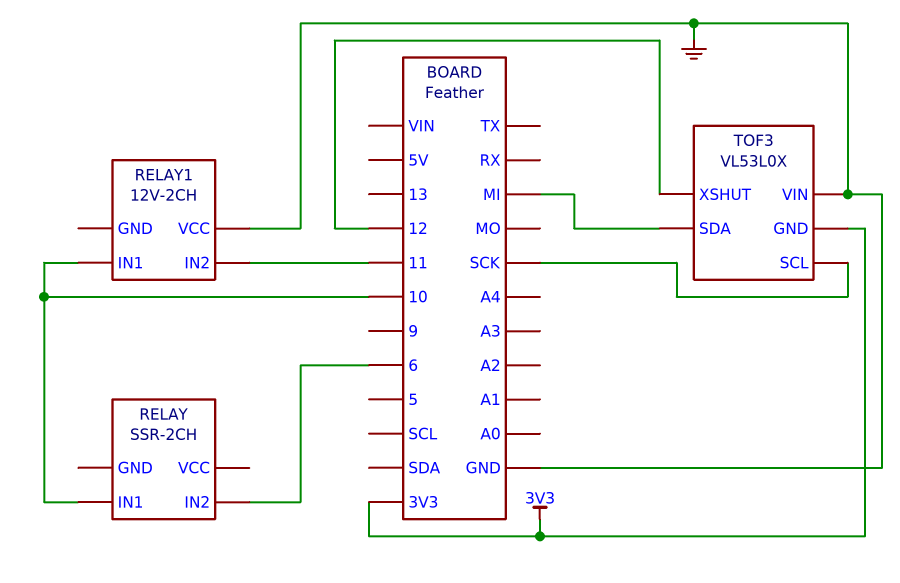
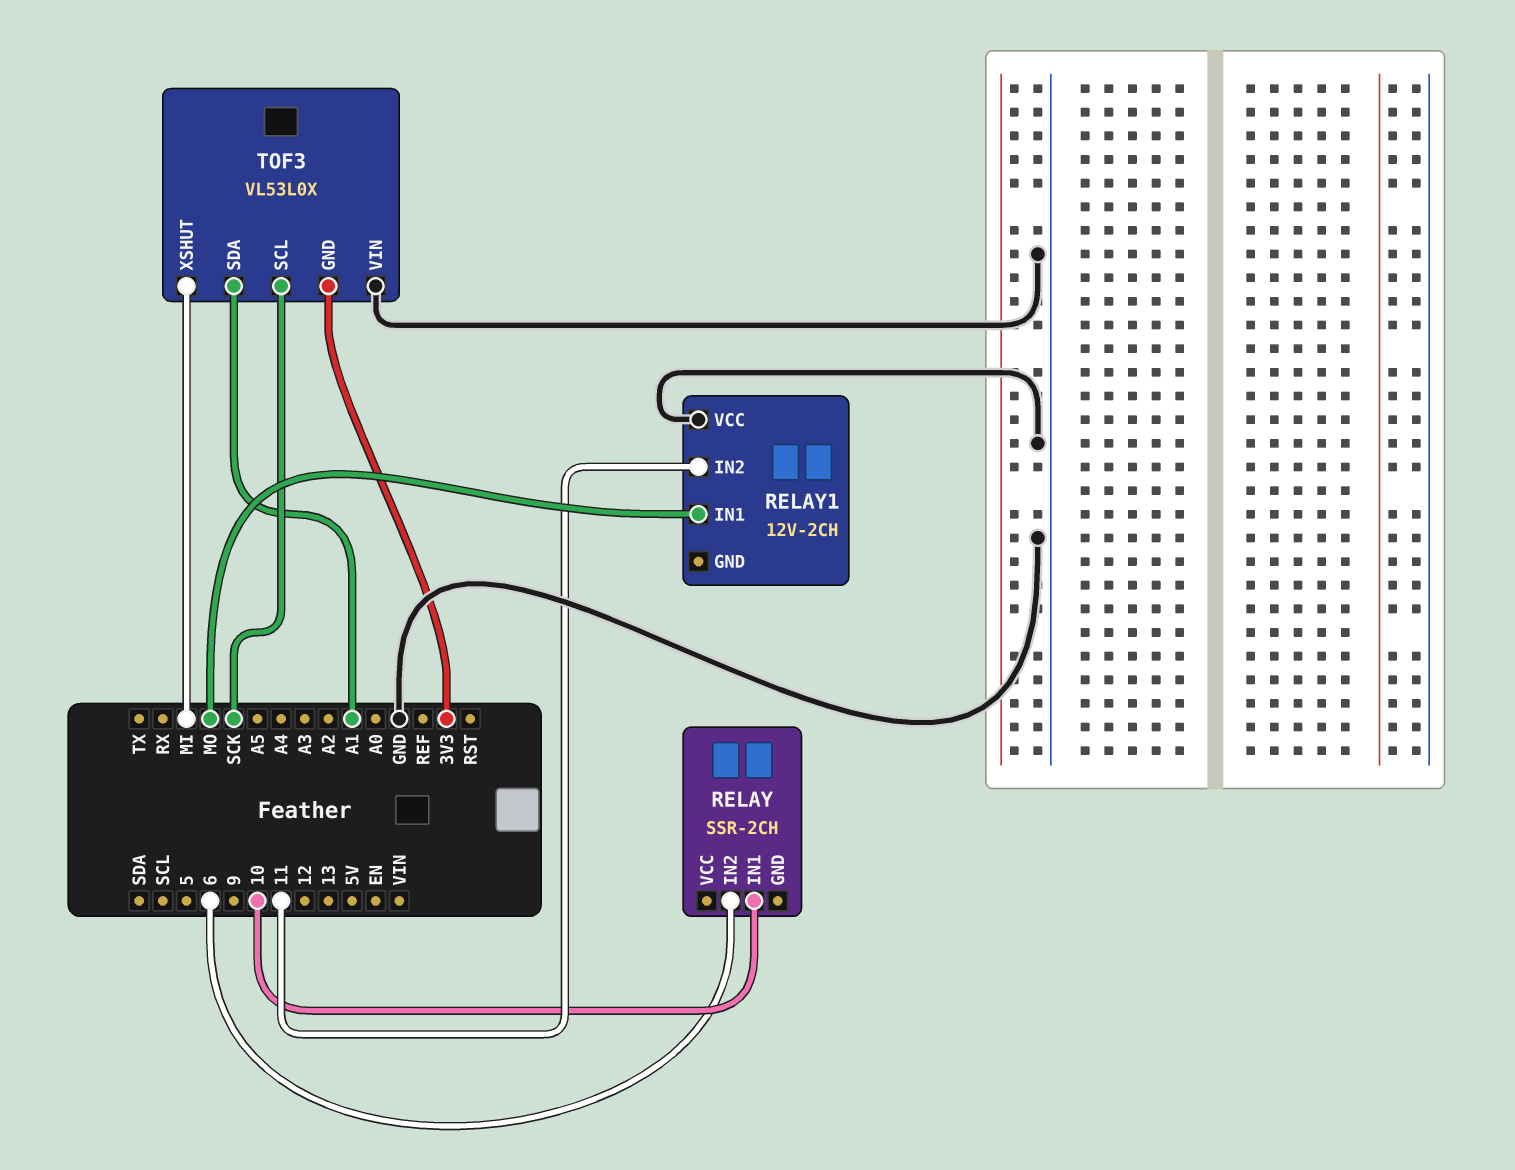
RELAY1 pin IN1: 10 -> MO
TOF3 pin SDA: MI -> A1
TOF3 pin XSHUT: 12 -> MI

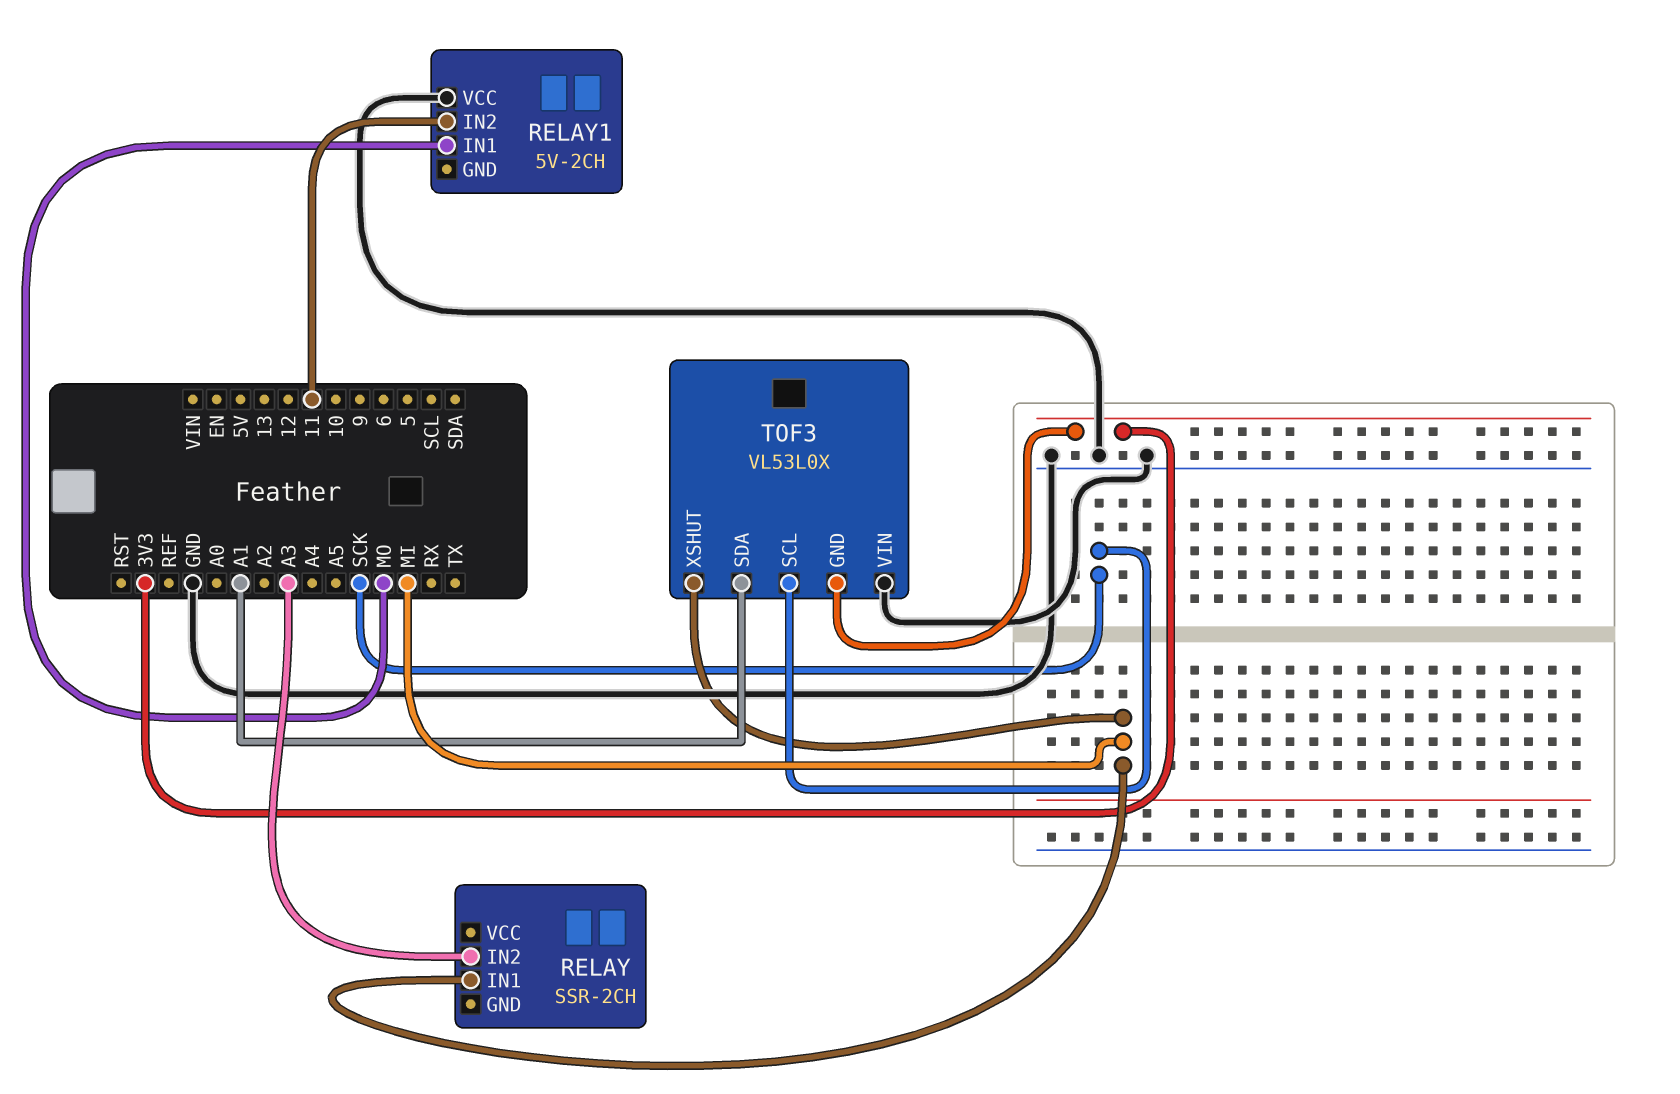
RELAY pin IN1: 10 -> MI
RELAY pin IN2: 6 -> A3
RELAY1: 12V-2CH -> 5V-2CH

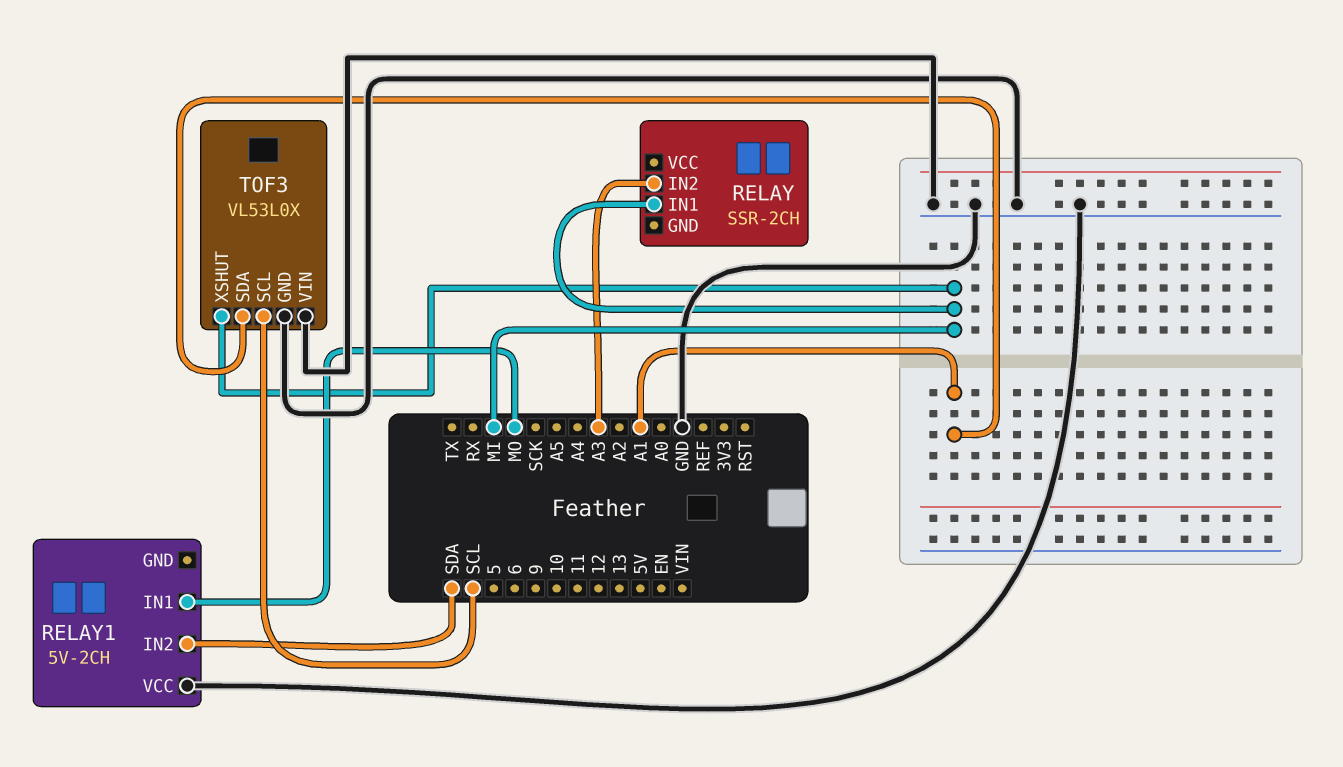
RELAY1 pin IN2: 11 -> SDA
TOF3 pin GND: 3V3 -> GND
TOF3 pin SCL: SCK -> SCL

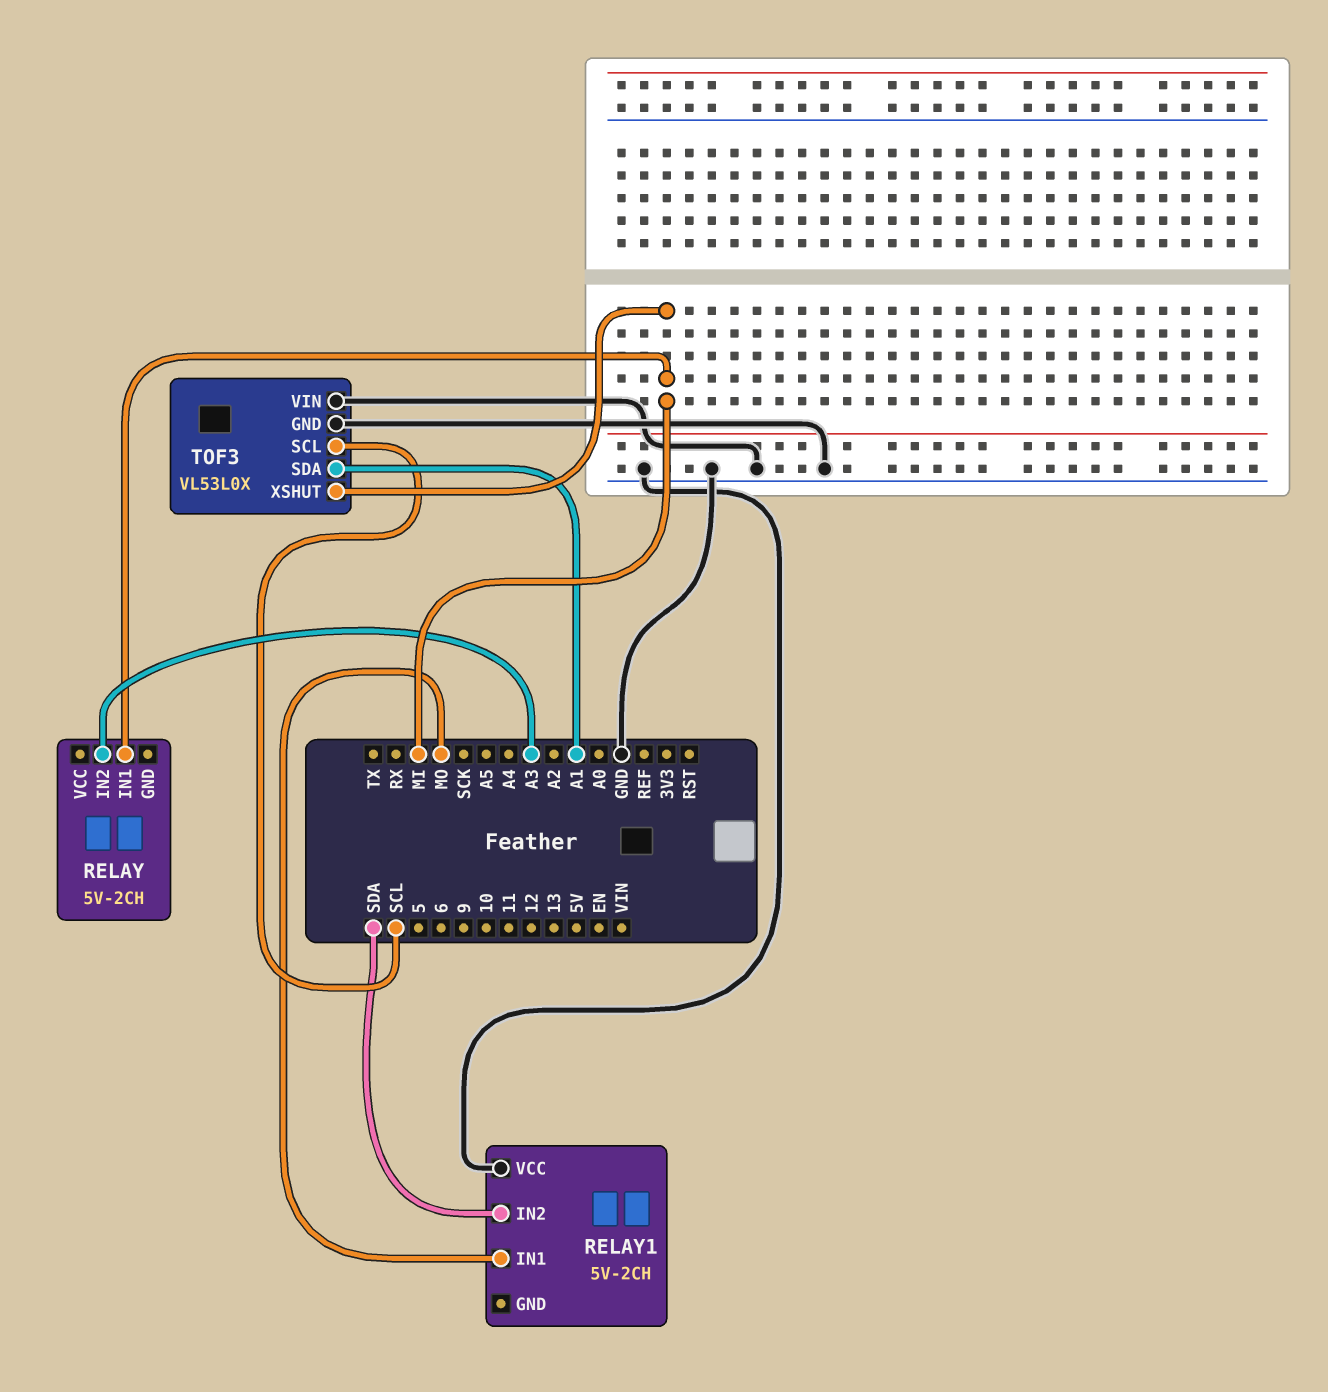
RELAY: SSR-2CH -> 5V-2CH

